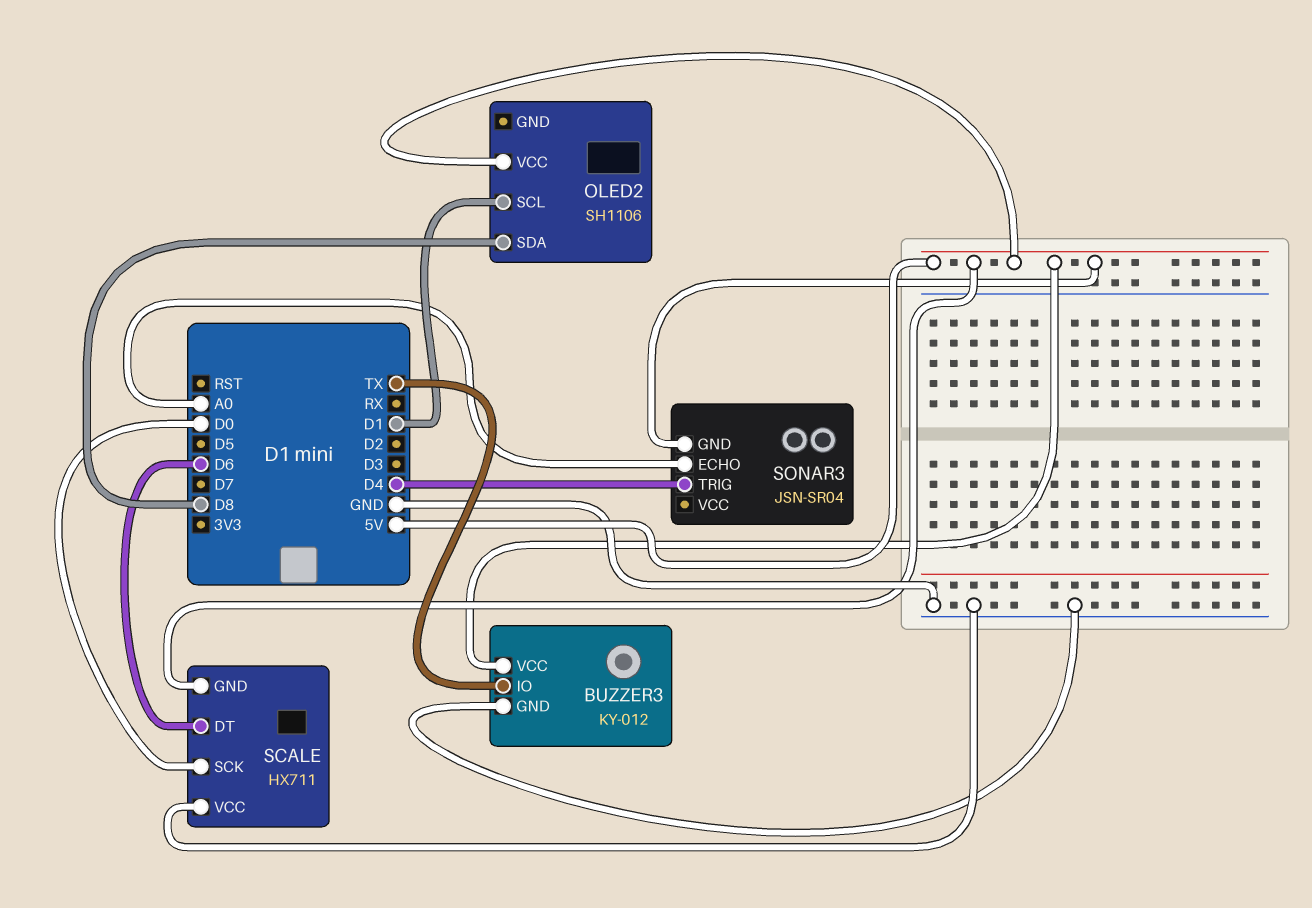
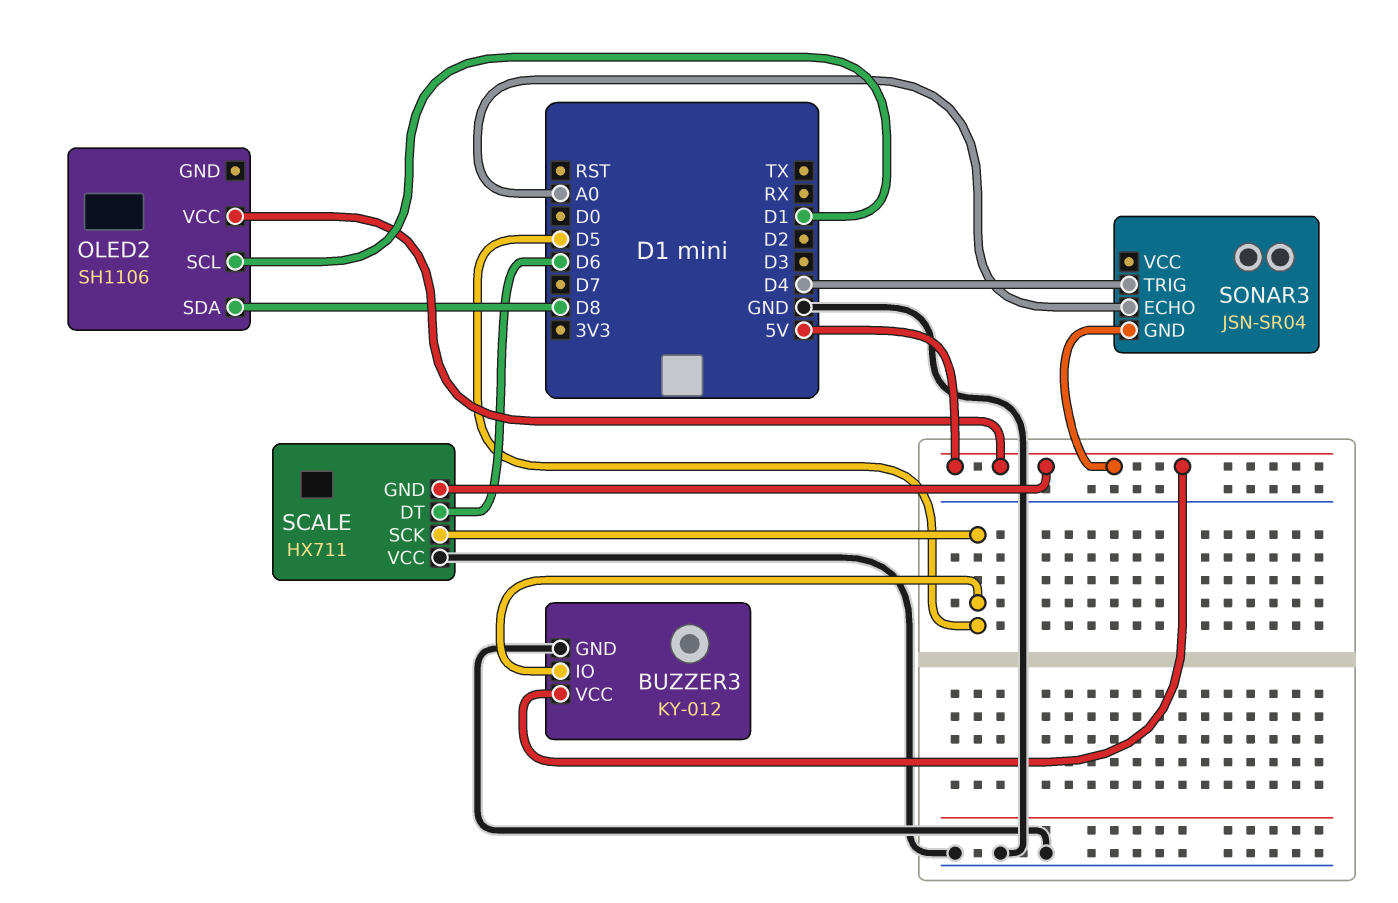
BUZZER3 pin IO: TX -> D5
SCALE pin SCK: D0 -> D5

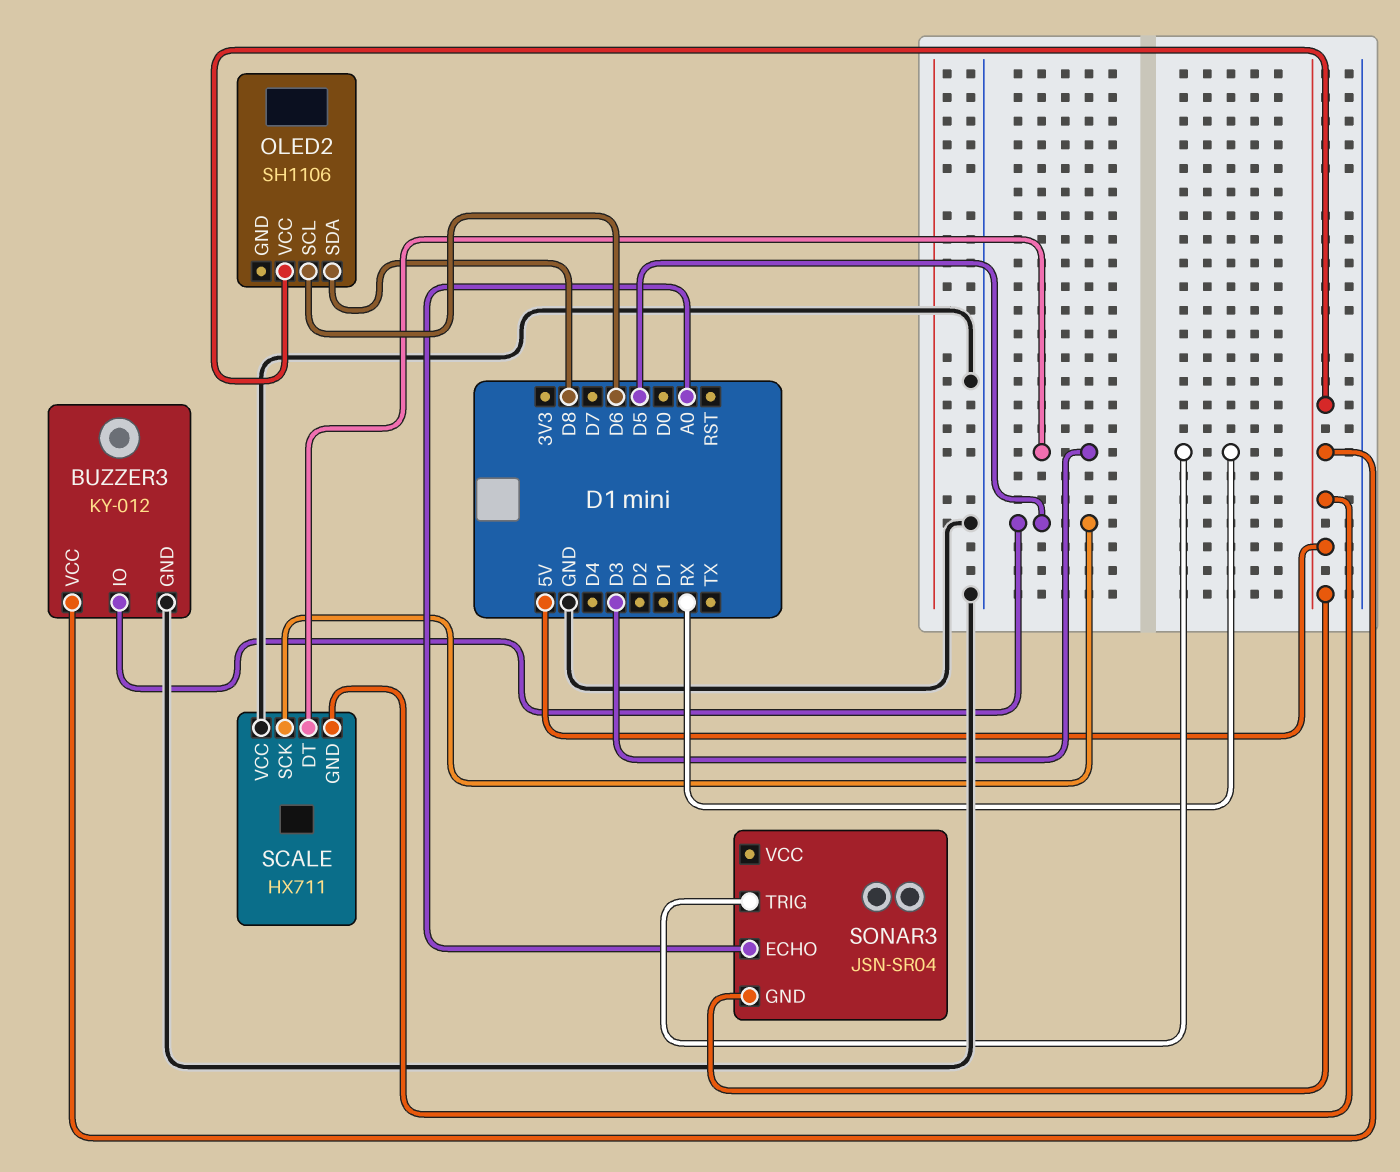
OLED2 pin SCL: D1 -> D6
SCALE pin DT: D6 -> D3
SONAR3 pin TRIG: D4 -> RX

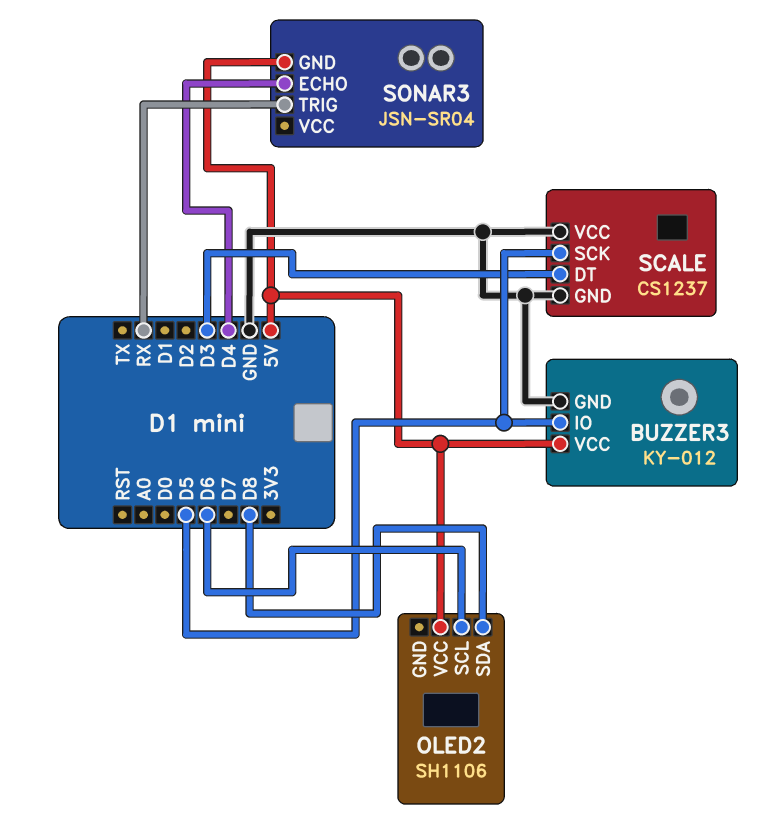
SCALE: HX711 -> CS1237
SCALE pin GND: 5V -> GND
SONAR3 pin ECHO: A0 -> D4

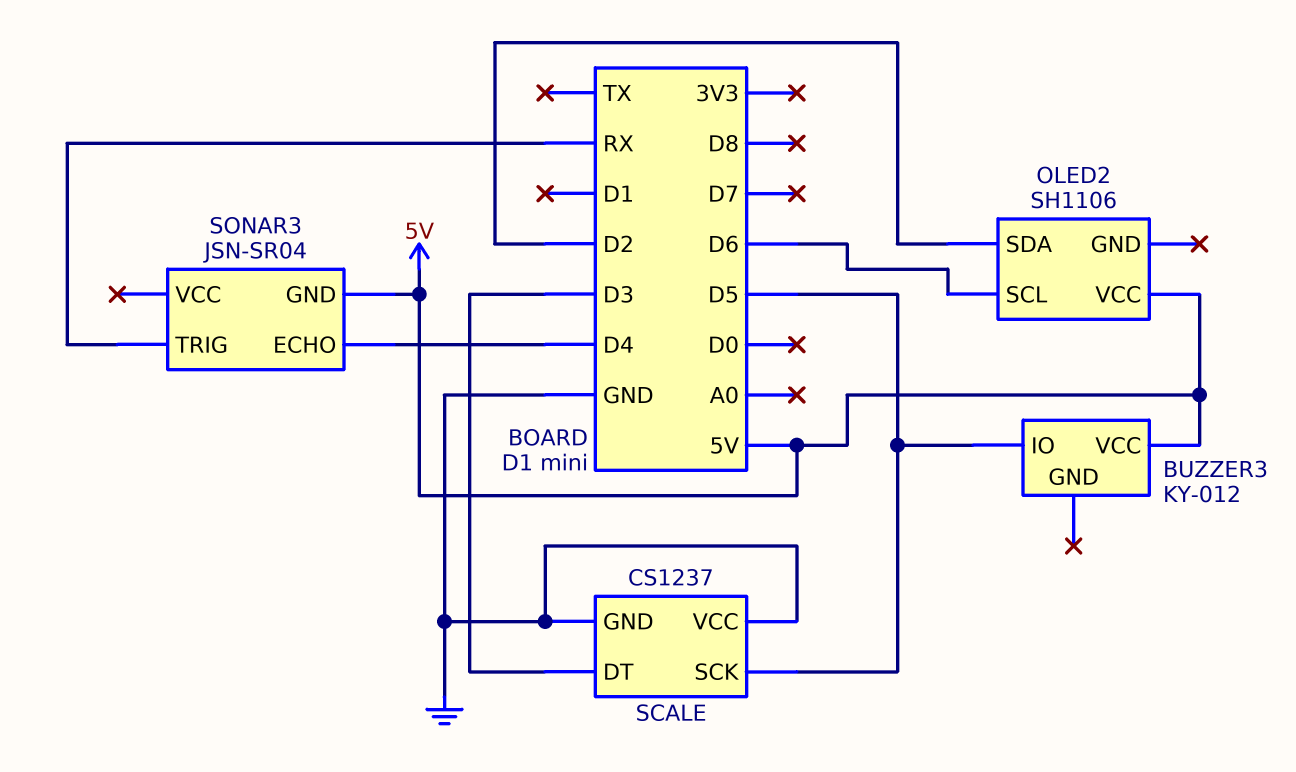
BUZZER3 pin GND: GND -> none
OLED2 pin SDA: D8 -> D2

